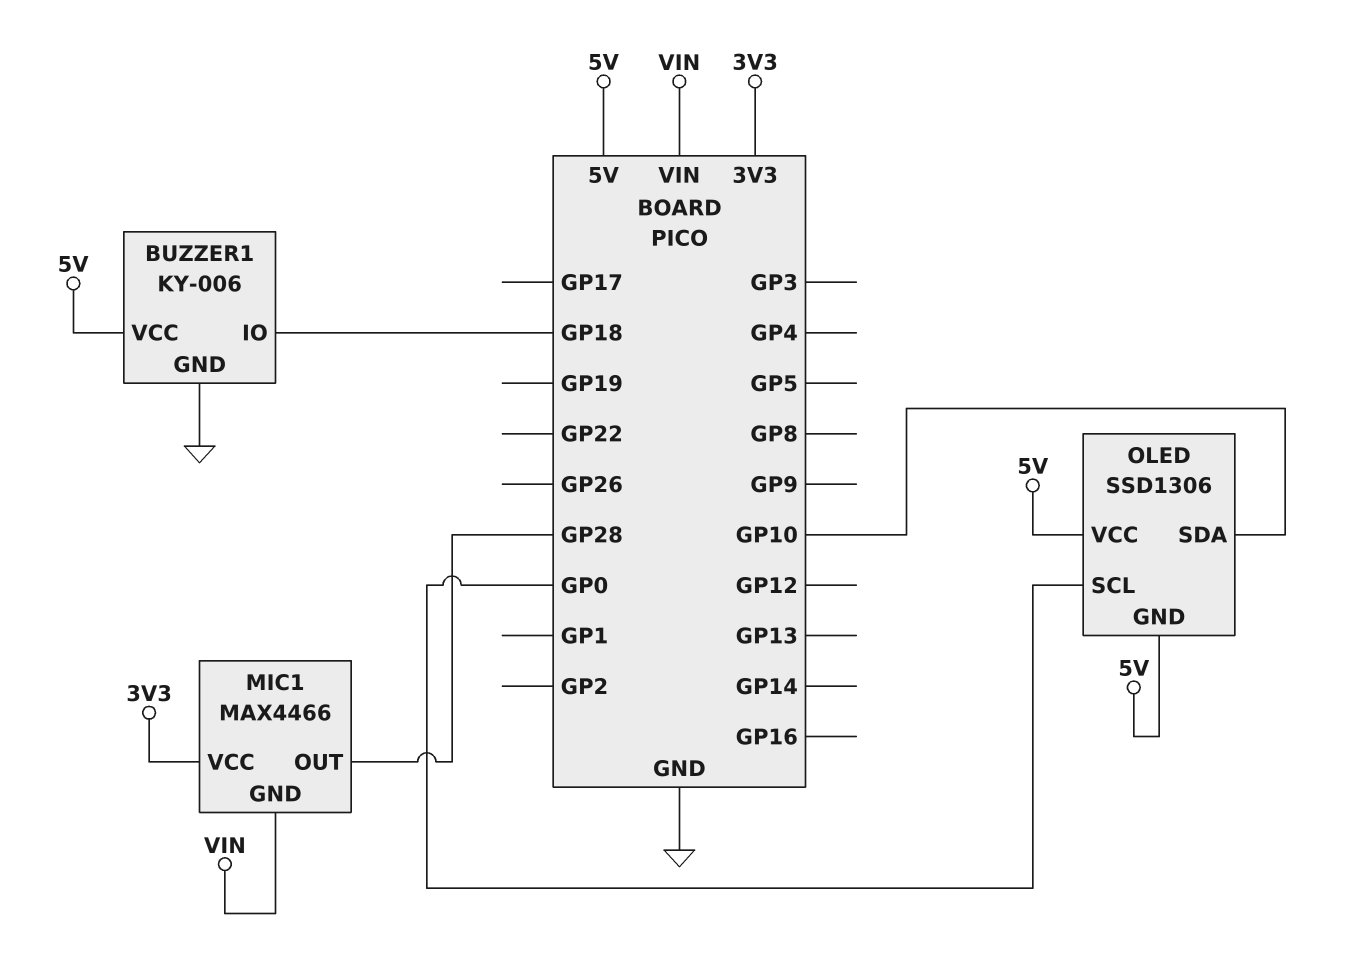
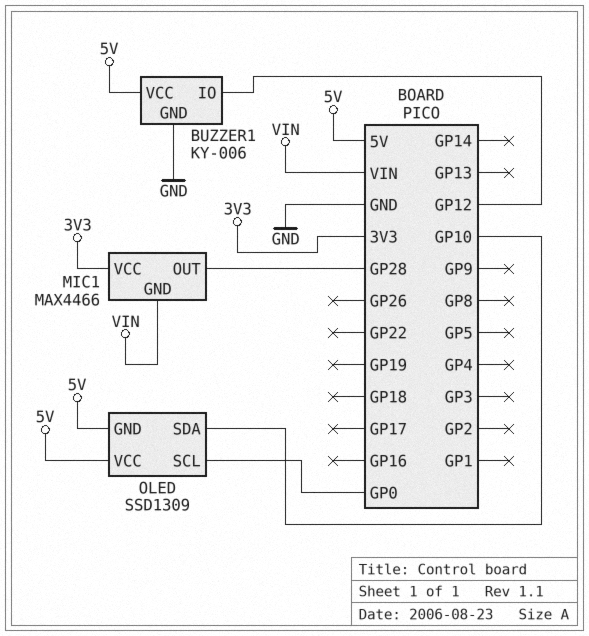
BUZZER1 pin IO: GP18 -> GP12
OLED: SSD1306 -> SSD1309

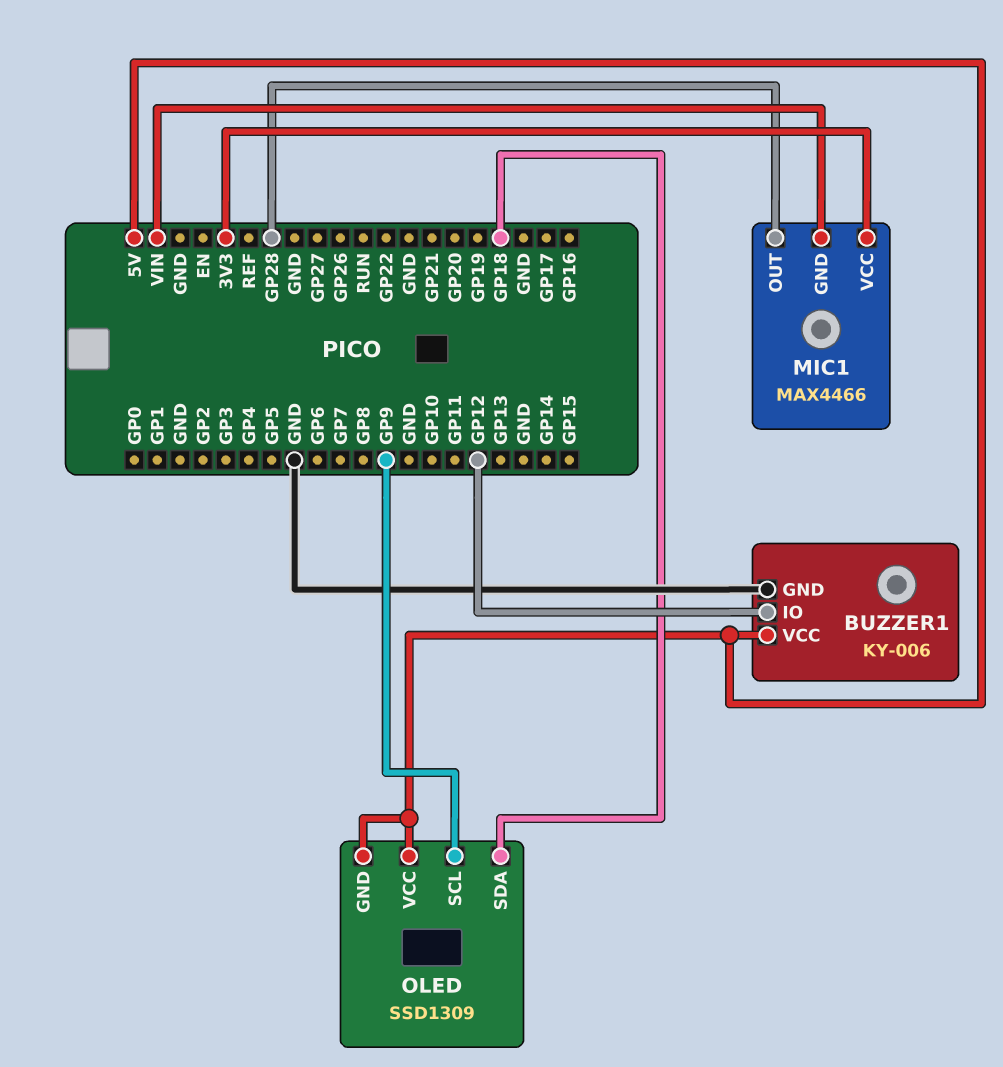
OLED pin SCL: GP0 -> GP9
OLED pin SDA: GP10 -> GP18

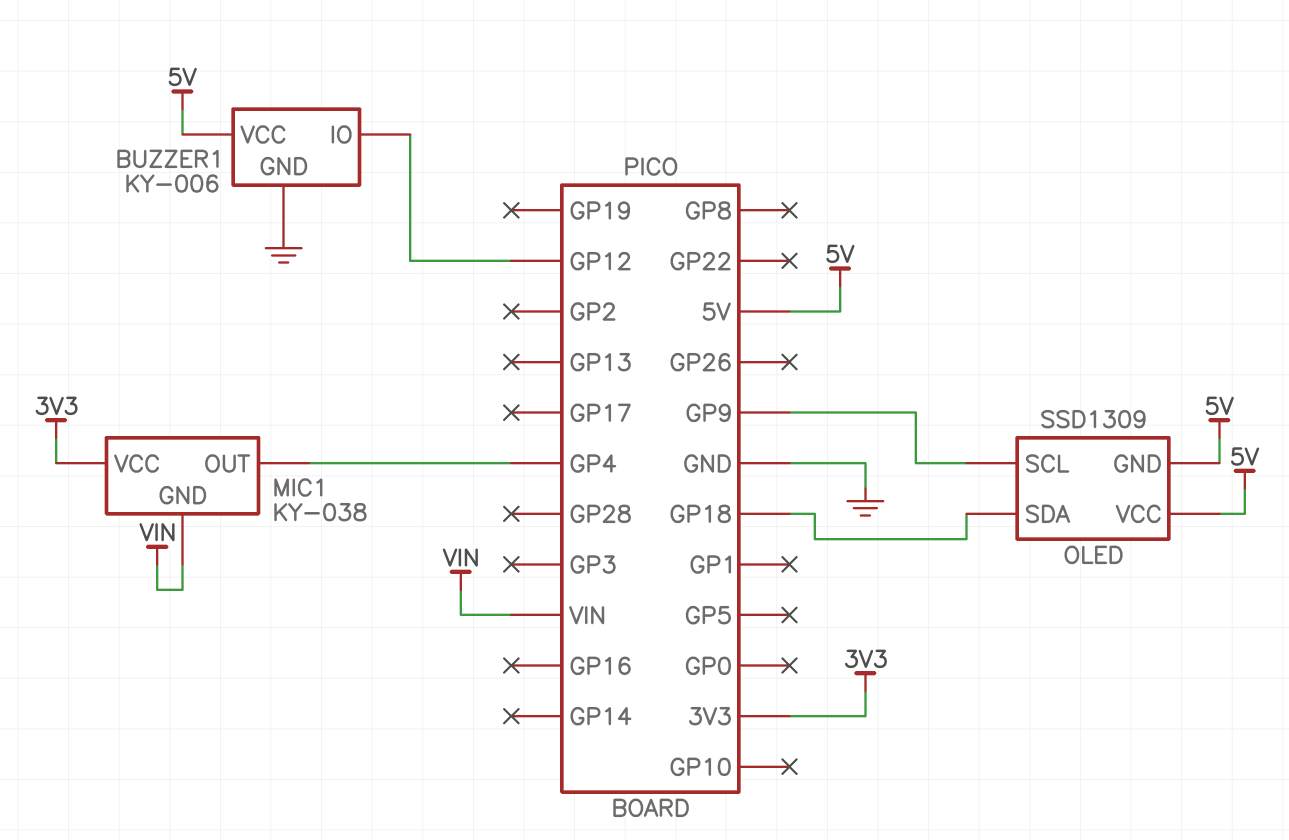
MIC1: MAX4466 -> KY-038
MIC1 pin OUT: GP28 -> GP4

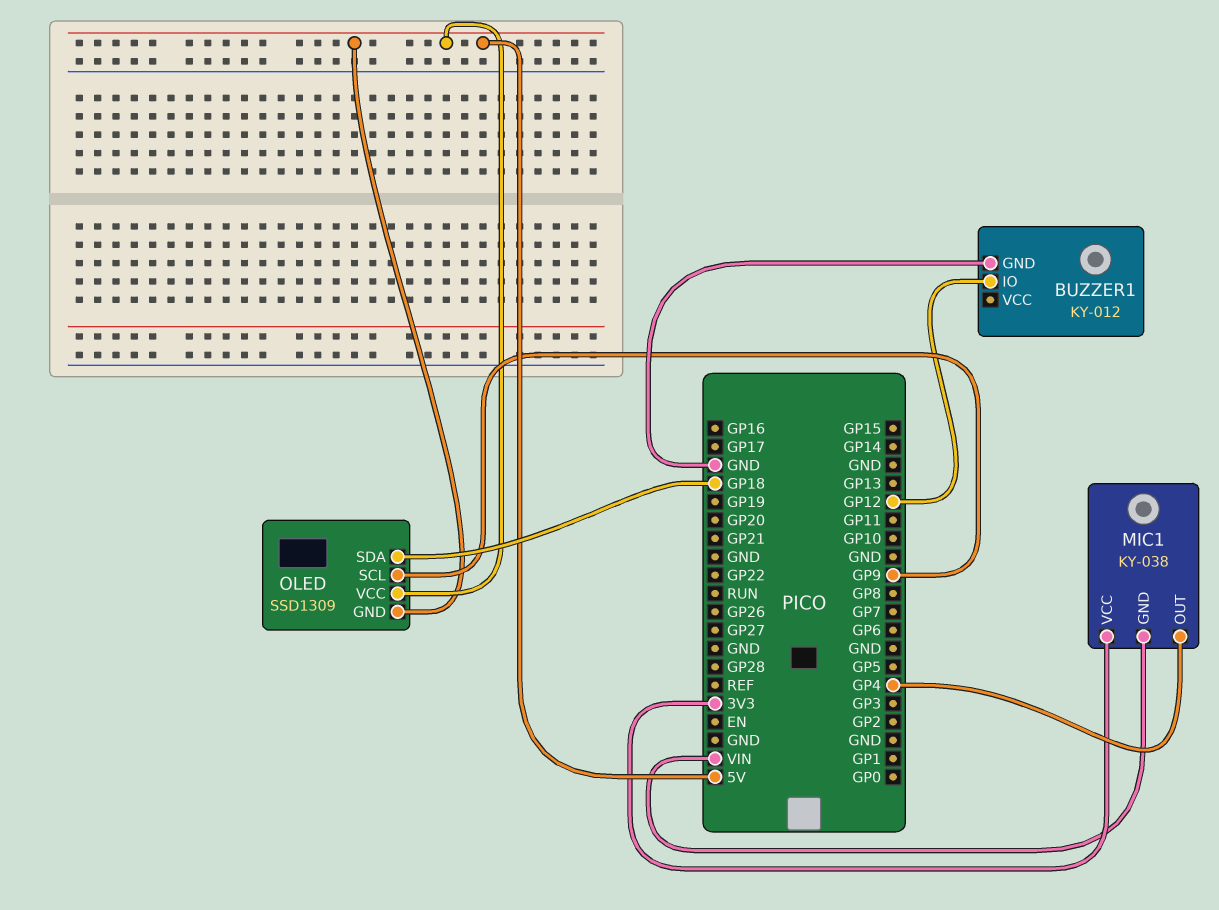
BUZZER1: KY-006 -> KY-012
BUZZER1 pin VCC: 5V -> none

